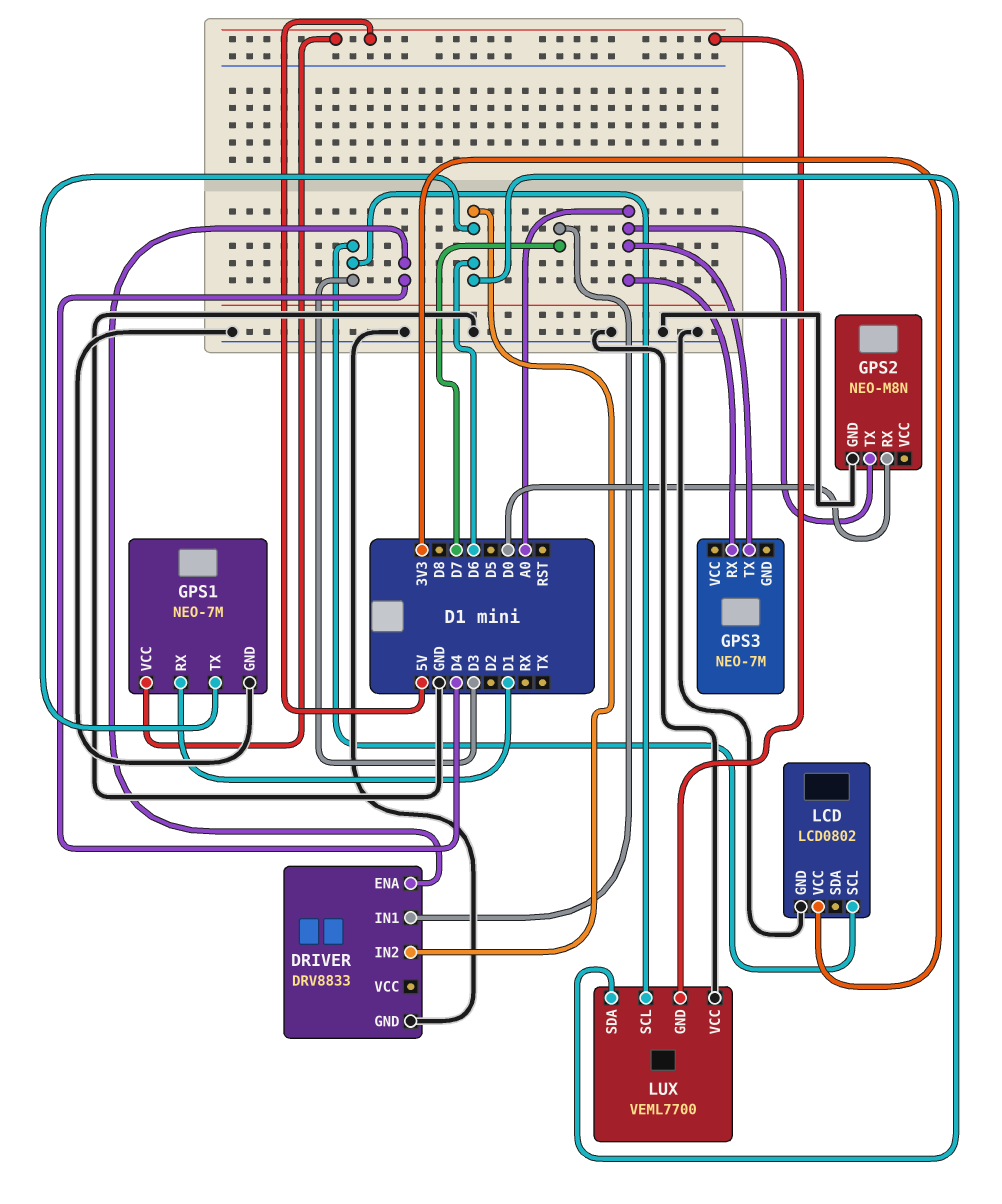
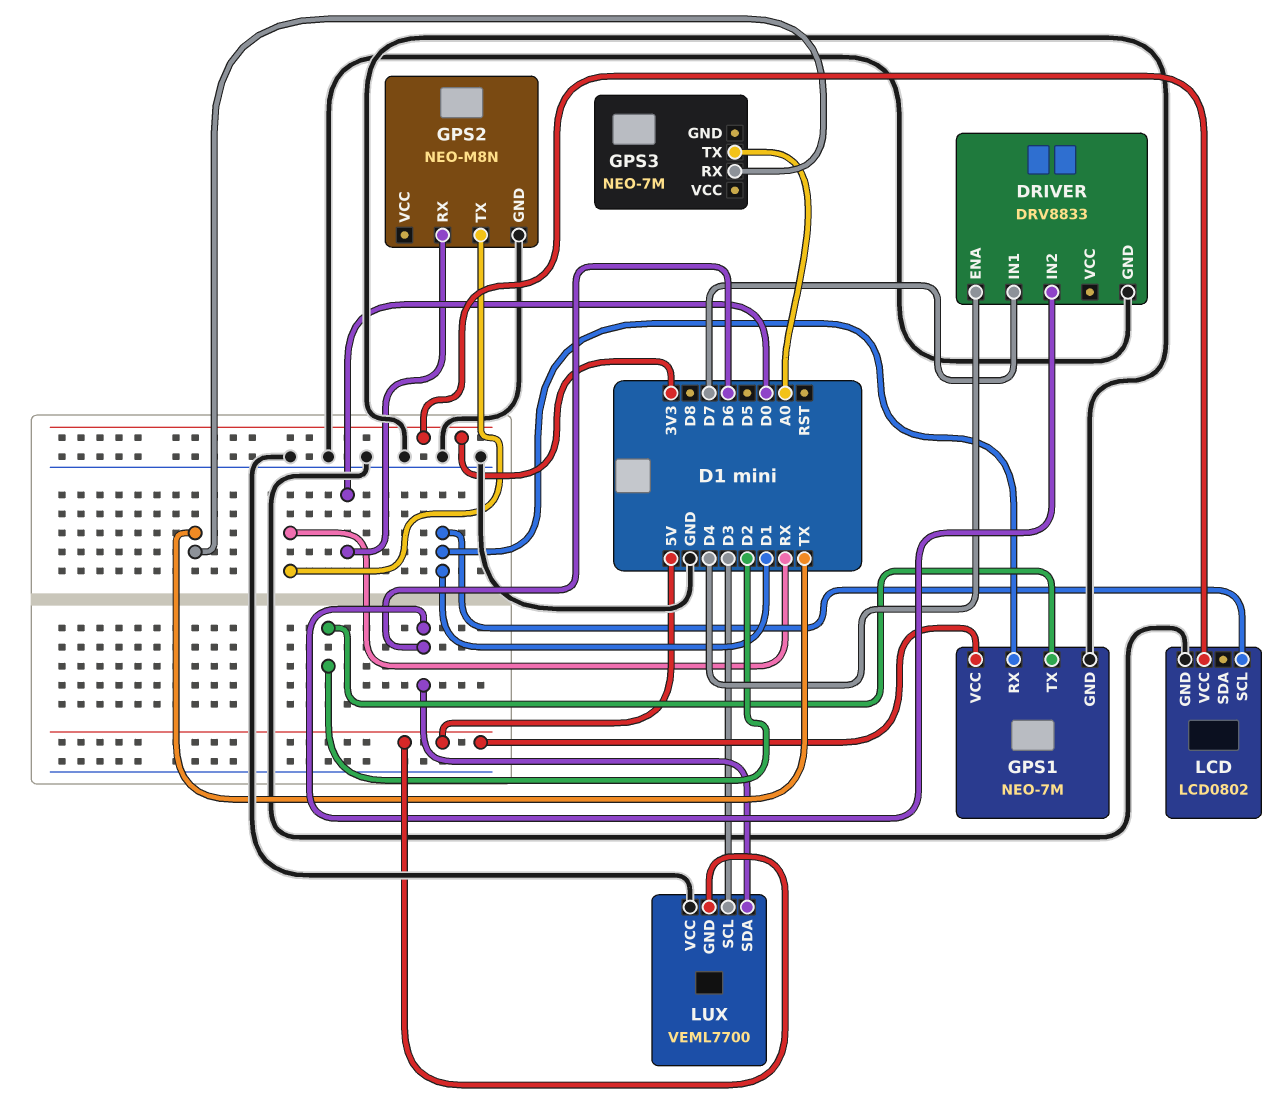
GPS1 pin TX: D6 -> D2
GPS2 pin TX: A0 -> RX
GPS3 pin RX: A0 -> TX
LCD pin SCL: D3 -> D1

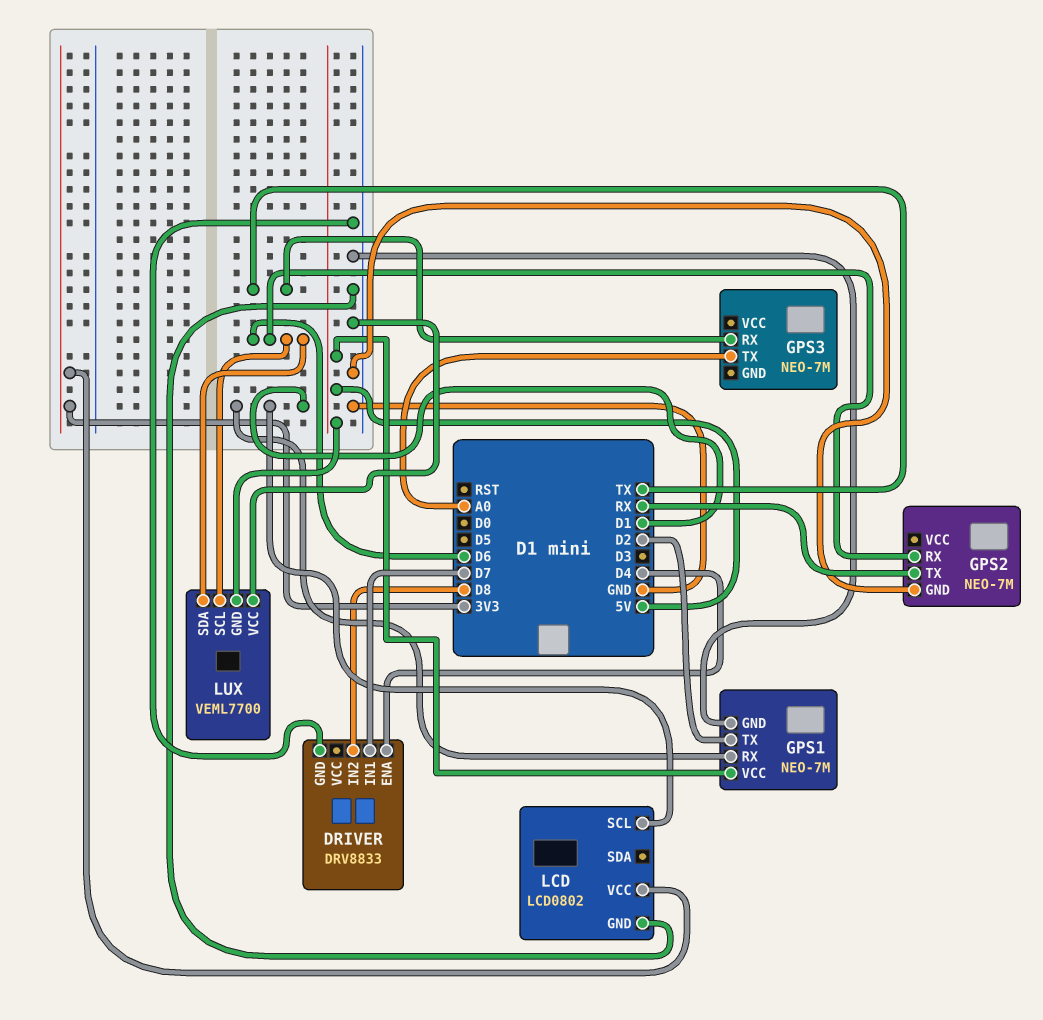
DRIVER pin IN2: D6 -> D8
GPS2: NEO-M8N -> NEO-7M
GPS2 pin RX: D0 -> D6
LUX pin SCL: D3 -> D6

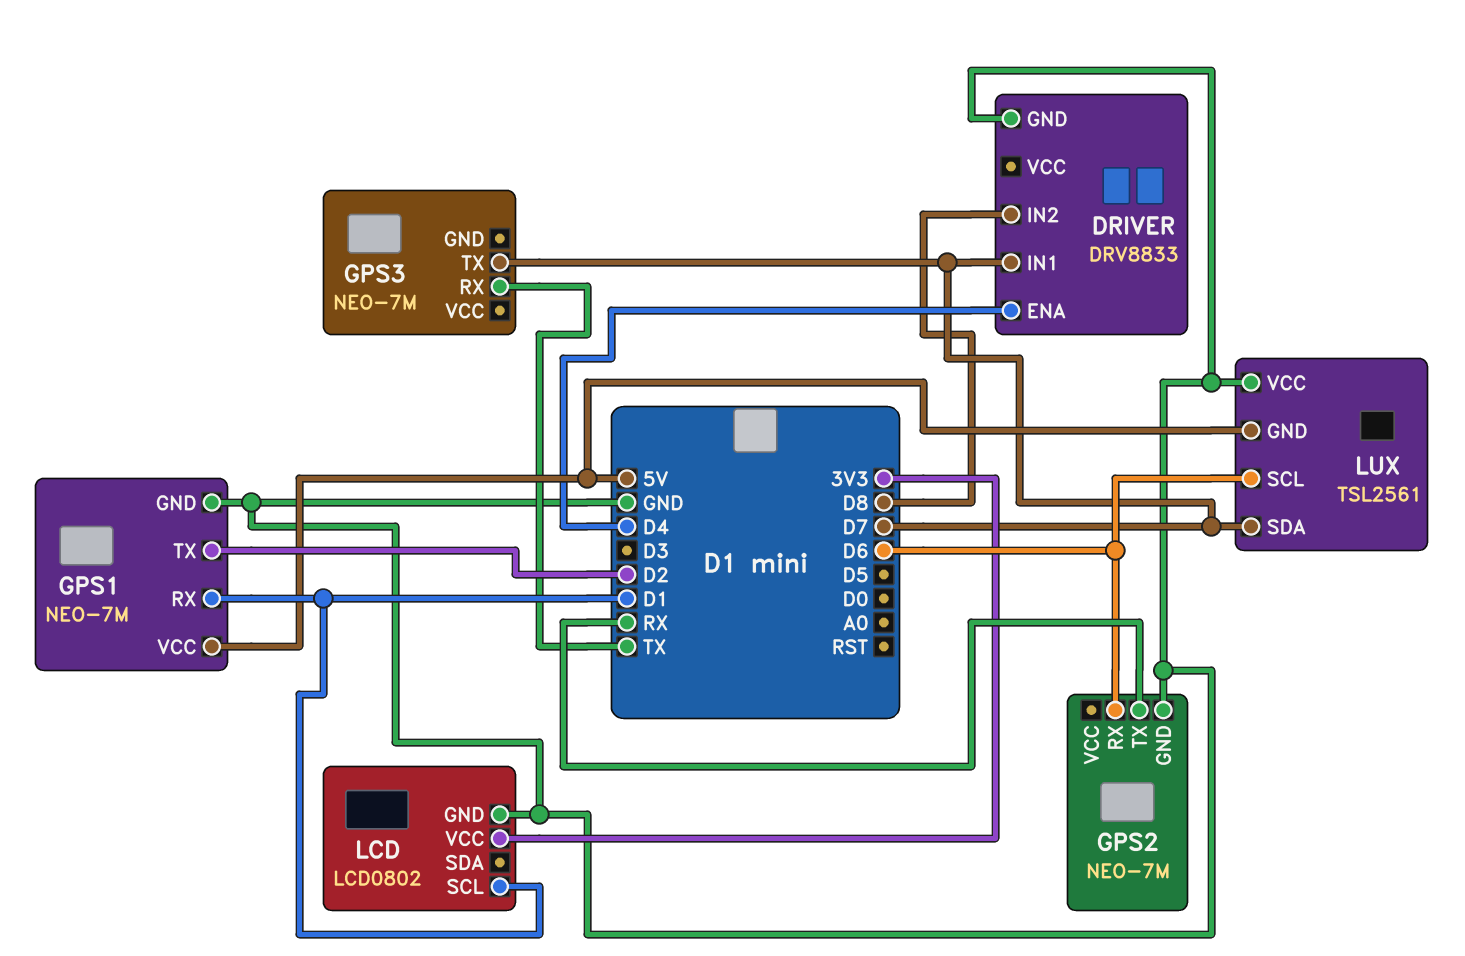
GPS3 pin TX: A0 -> D7
LUX: VEML7700 -> TSL2561
LUX pin SDA: D6 -> D7

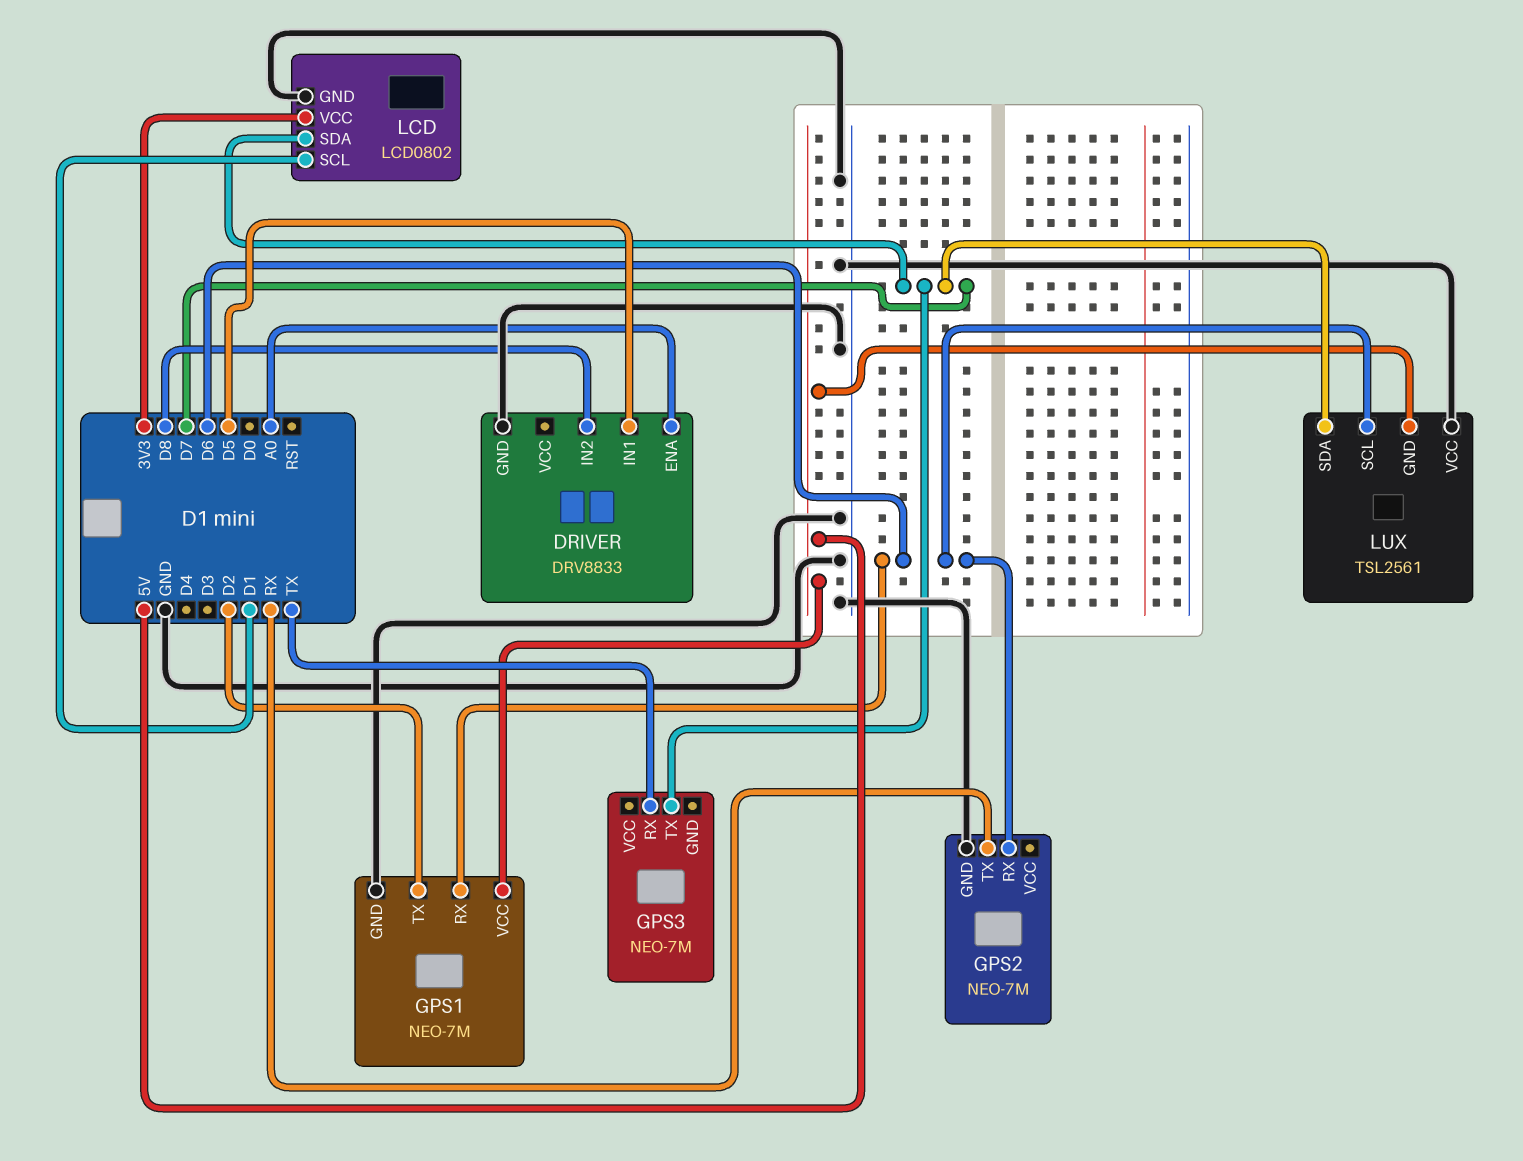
DRIVER pin ENA: D4 -> A0
DRIVER pin IN1: D7 -> D5
GPS1 pin RX: D1 -> D6
LCD pin SDA: none -> D7

